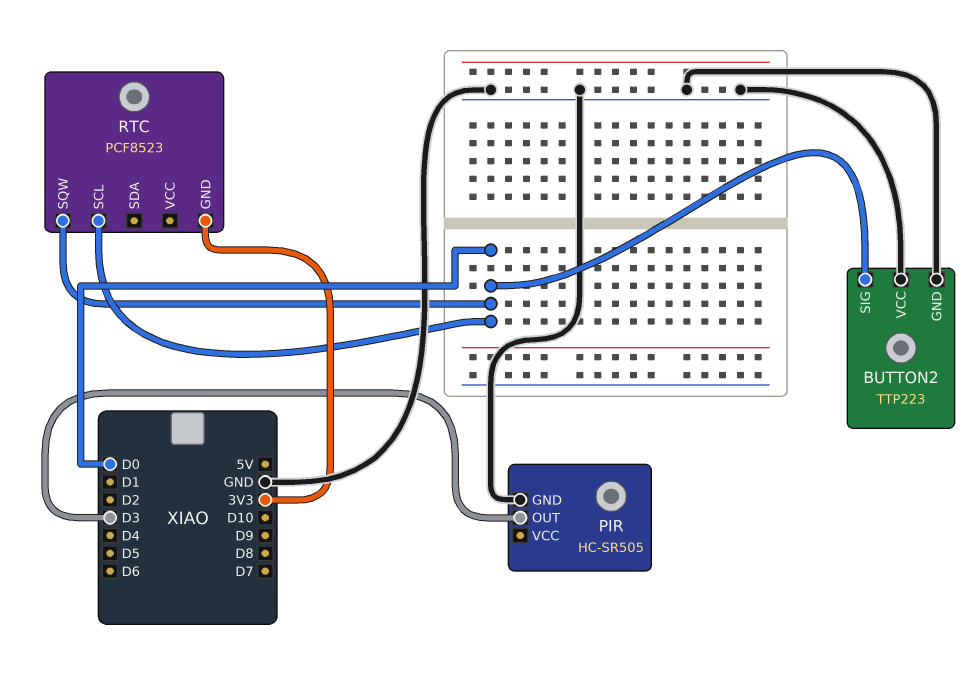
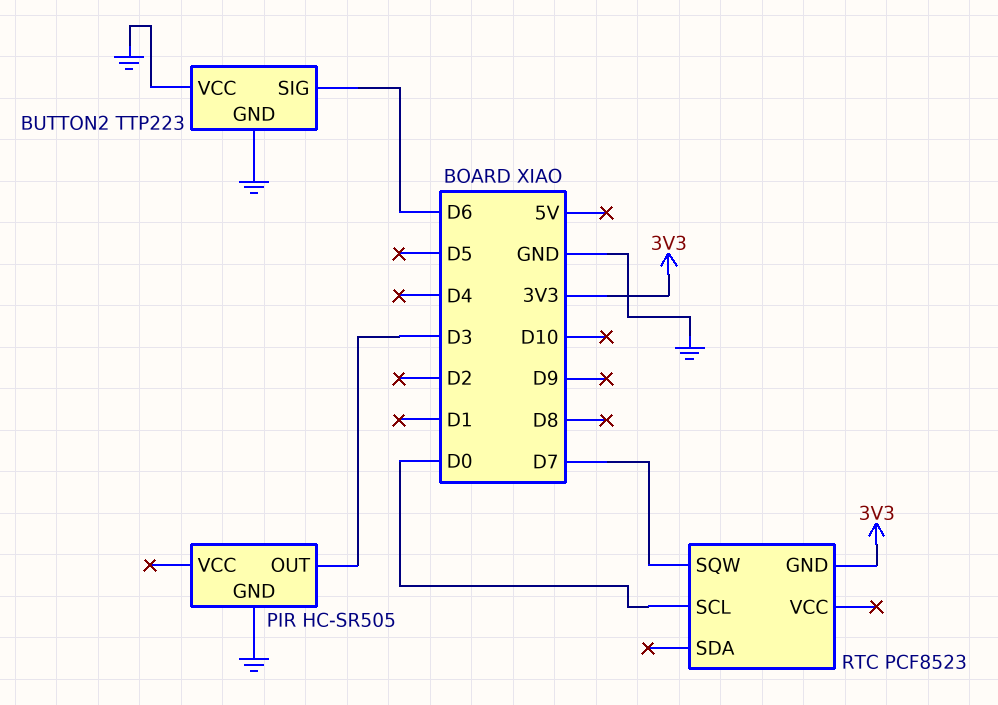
BUTTON2 pin SIG: D0 -> D6
RTC pin SQW: D0 -> D7

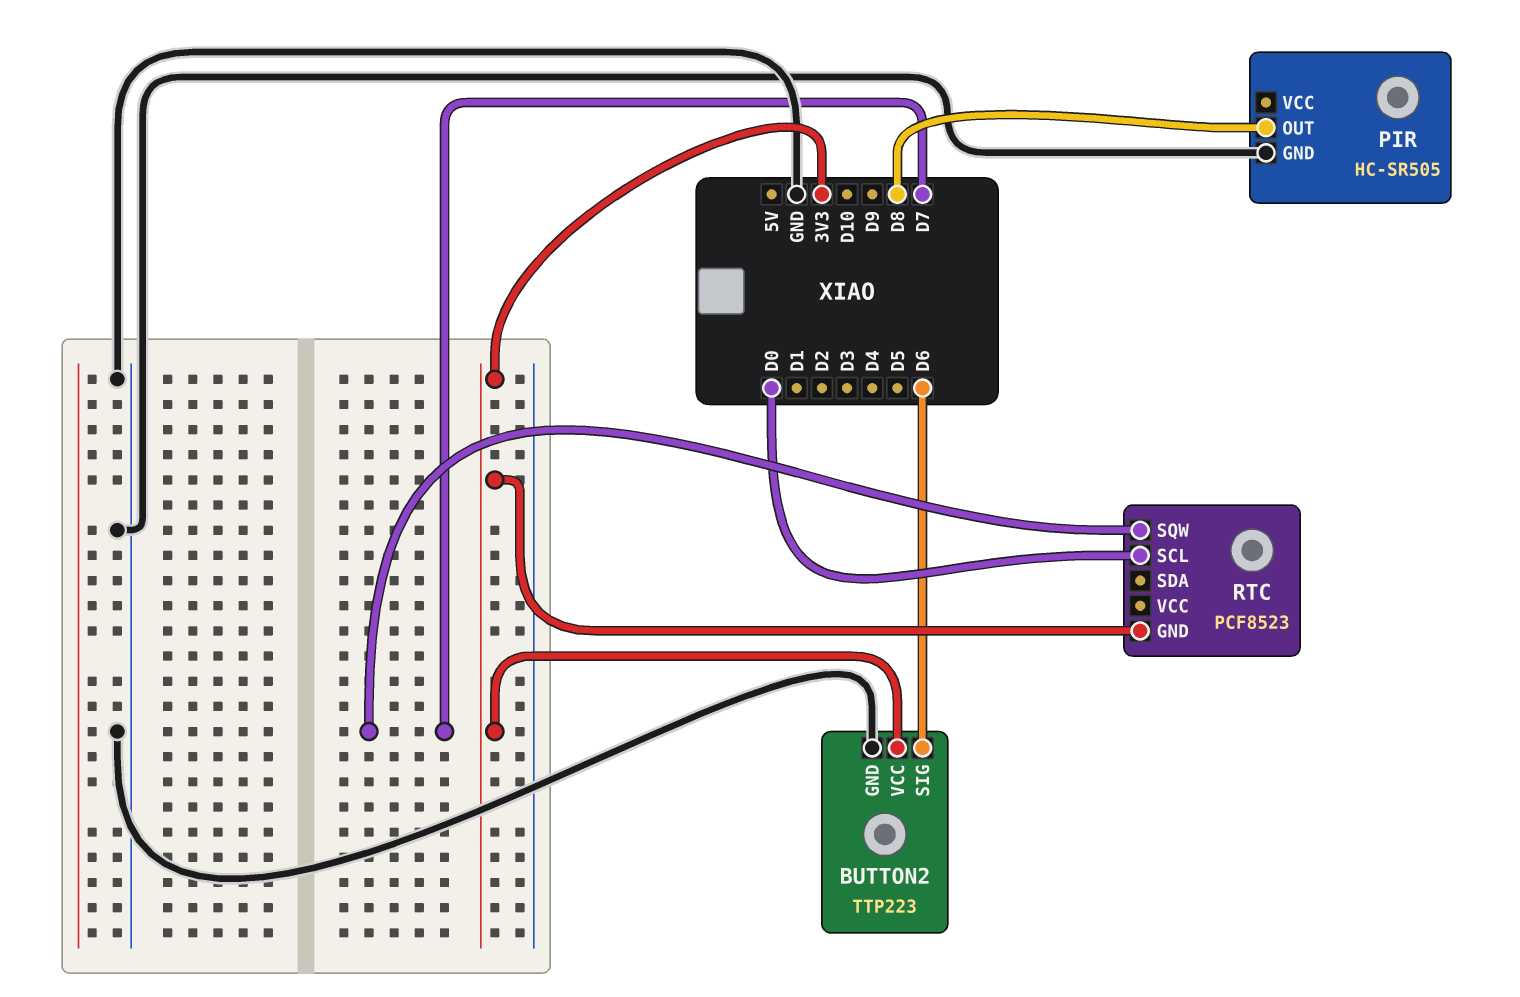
BUTTON2 pin VCC: GND -> 3V3
PIR pin OUT: D3 -> D8

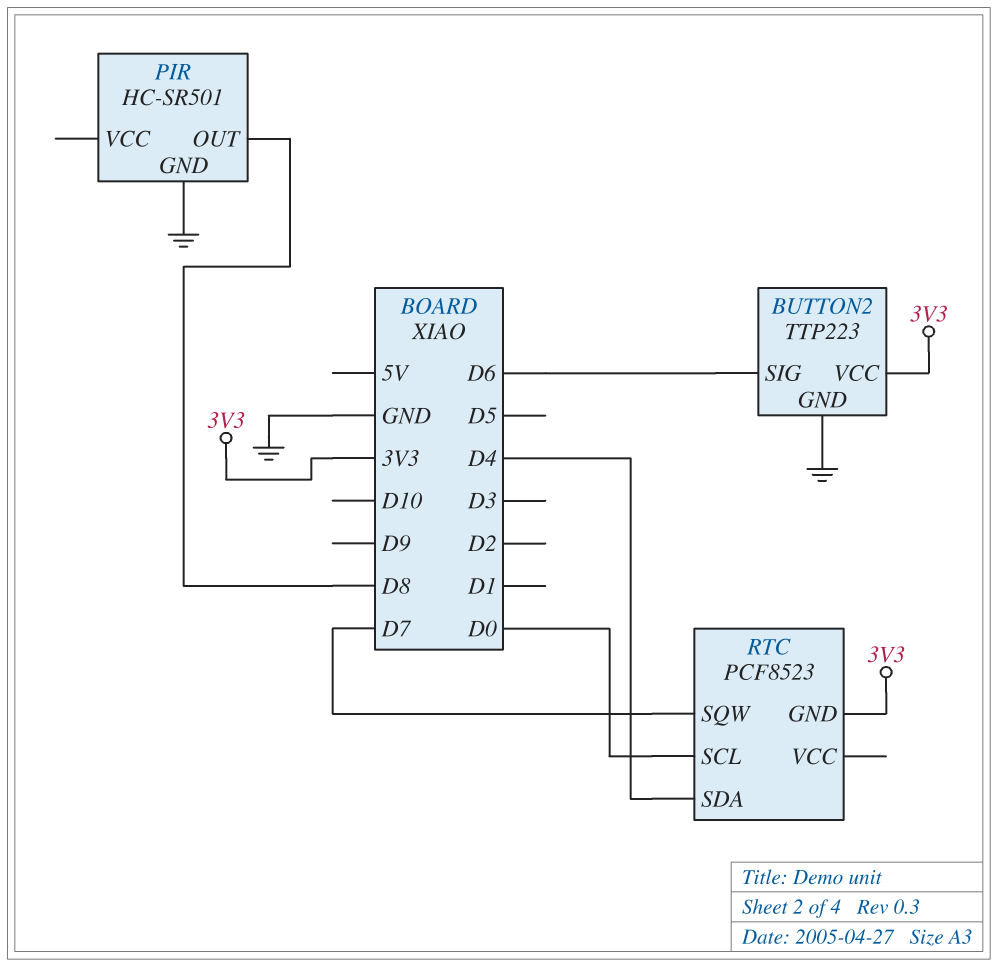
PIR: HC-SR505 -> HC-SR501
RTC pin SDA: none -> D4

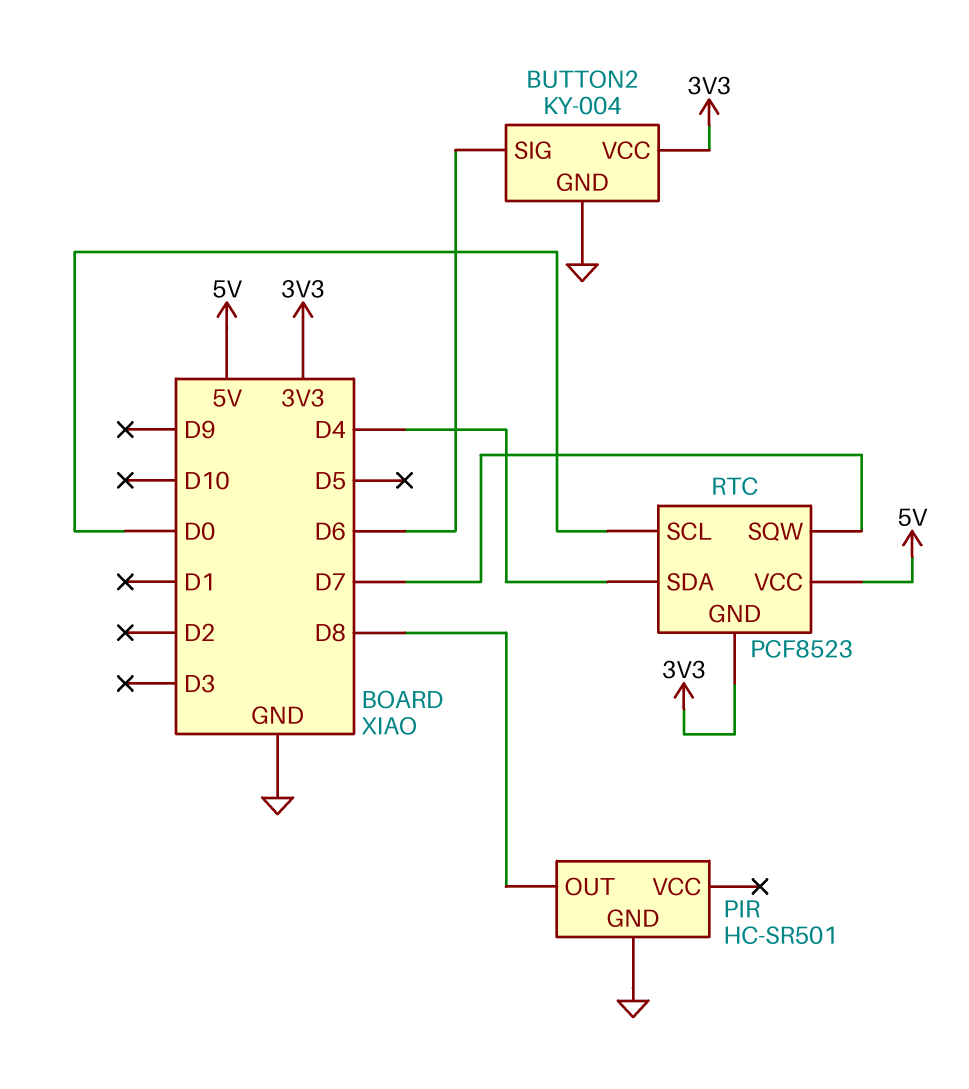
BUTTON2: TTP223 -> KY-004
RTC pin VCC: none -> 5V

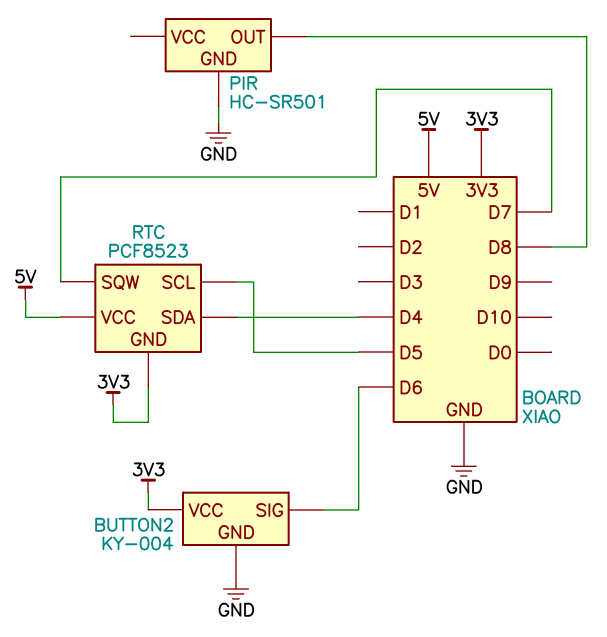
RTC pin SCL: D0 -> D5

